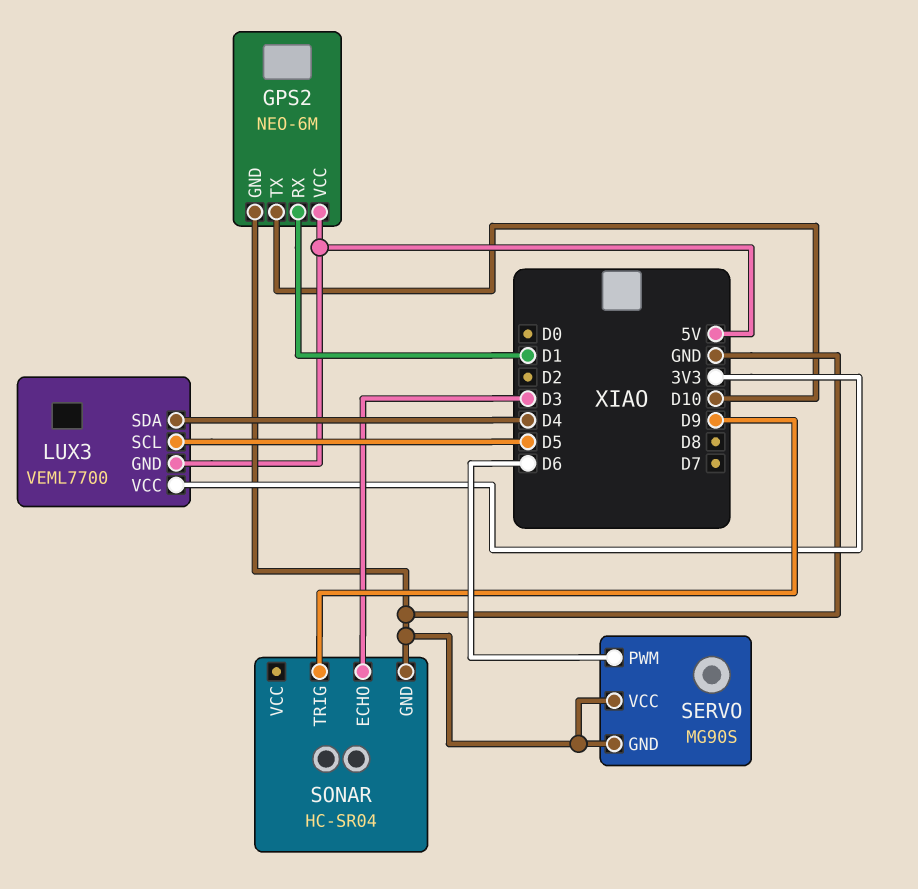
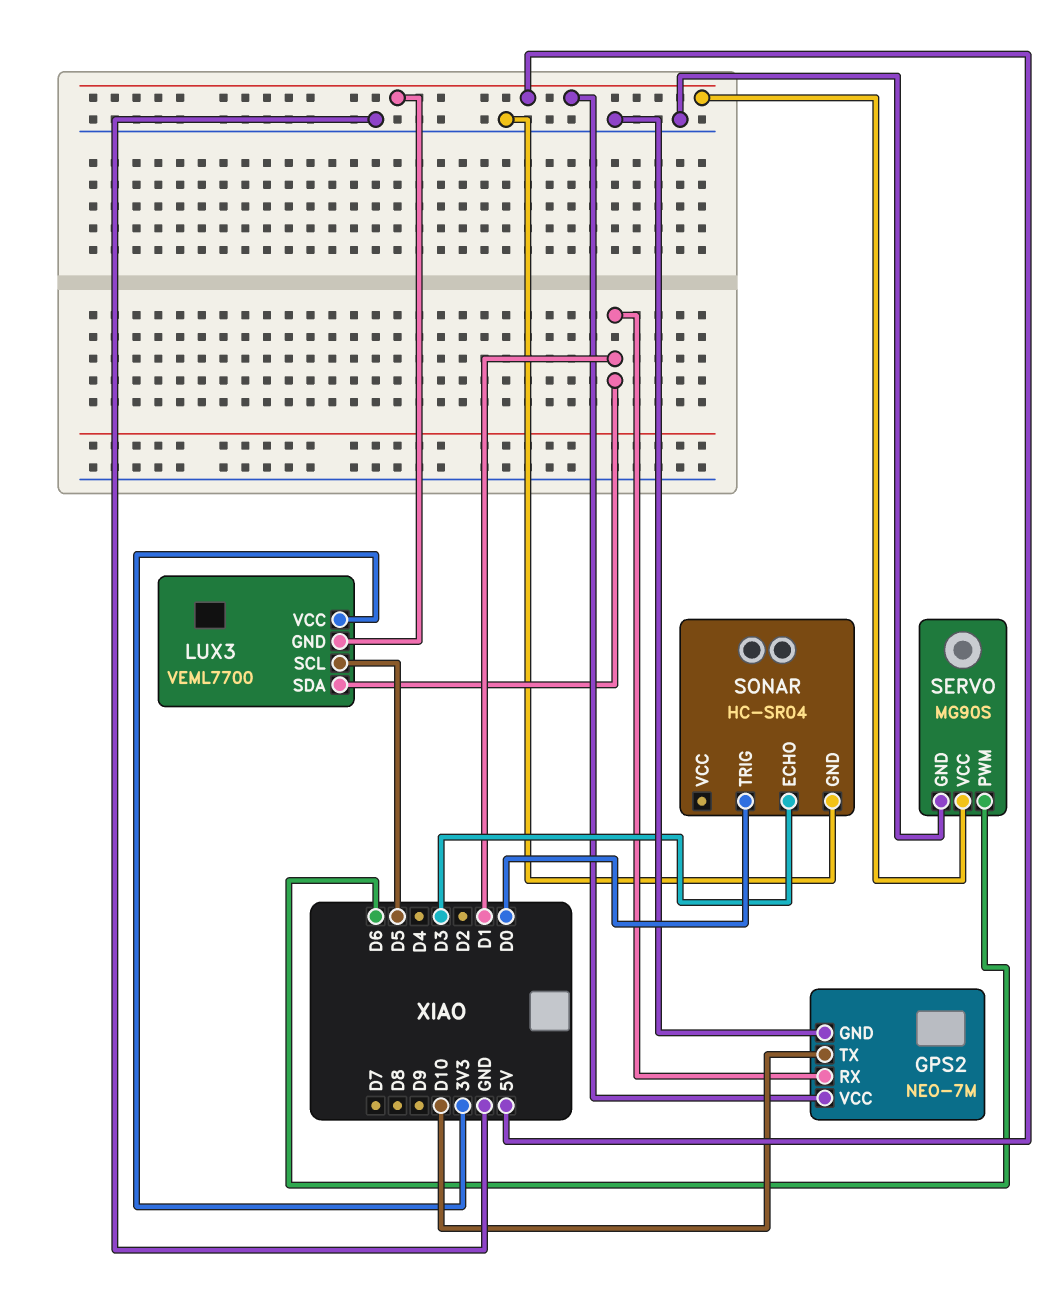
GPS2: NEO-6M -> NEO-7M
LUX3 pin SDA: D4 -> D1
SERVO pin VCC: GND -> 5V
SONAR pin TRIG: D9 -> D0

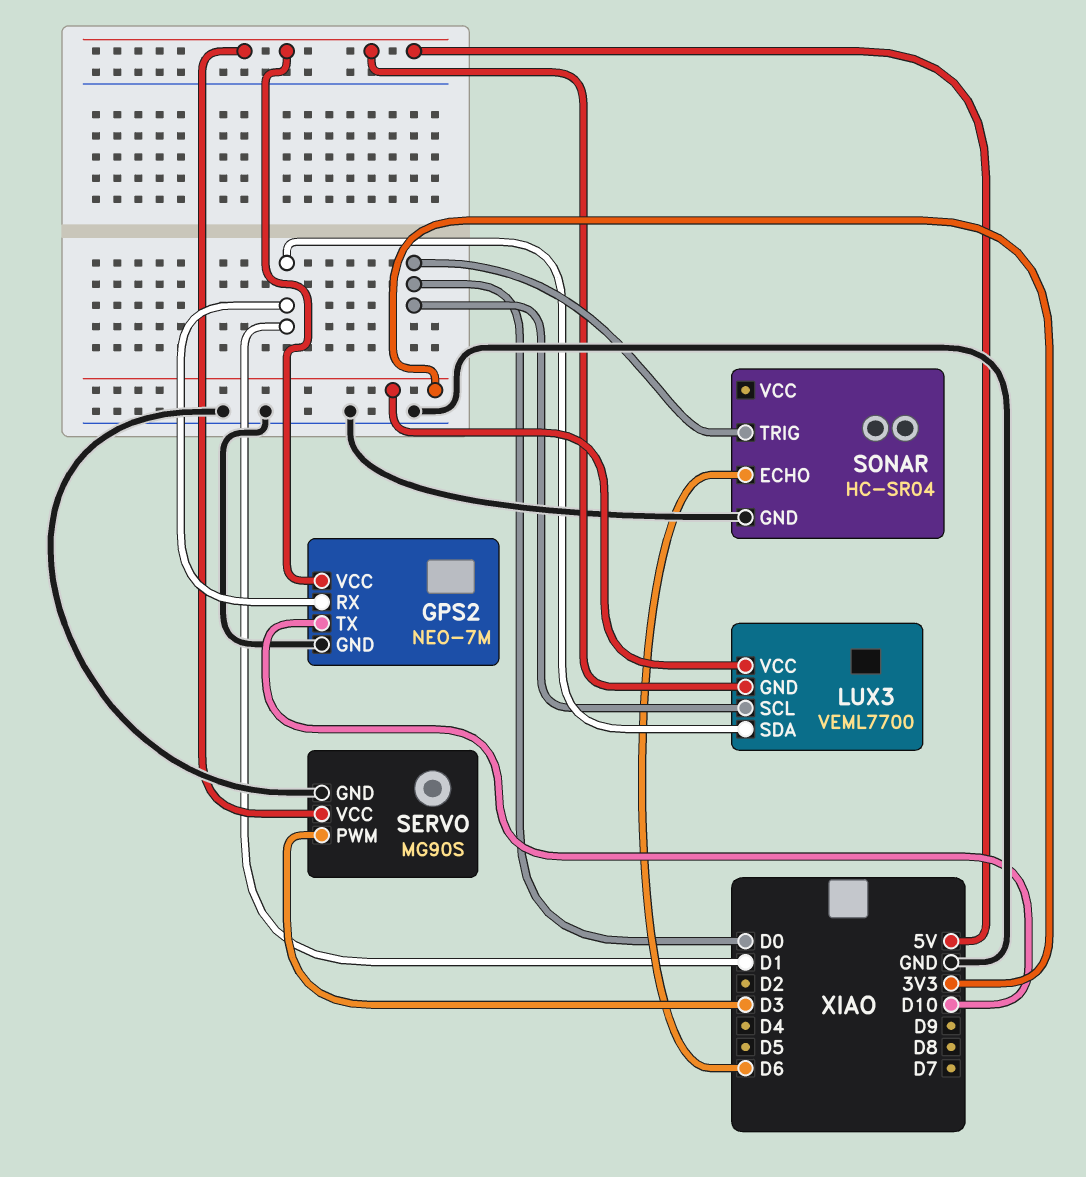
LUX3 pin SCL: D5 -> D0
SERVO pin PWM: D6 -> D3
SONAR pin ECHO: D3 -> D6

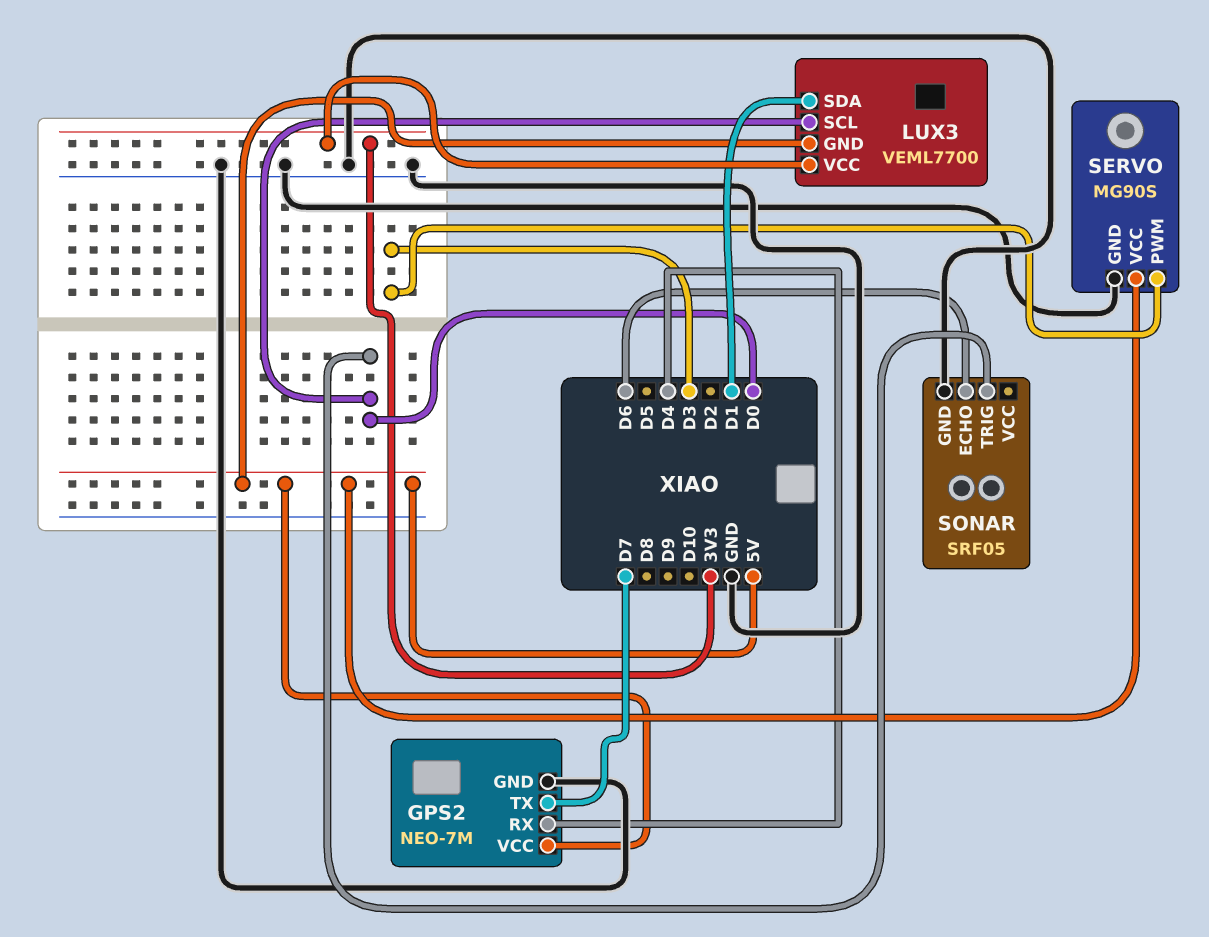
GPS2 pin RX: D1 -> D4
GPS2 pin TX: D10 -> D7
SONAR: HC-SR04 -> SRF05

